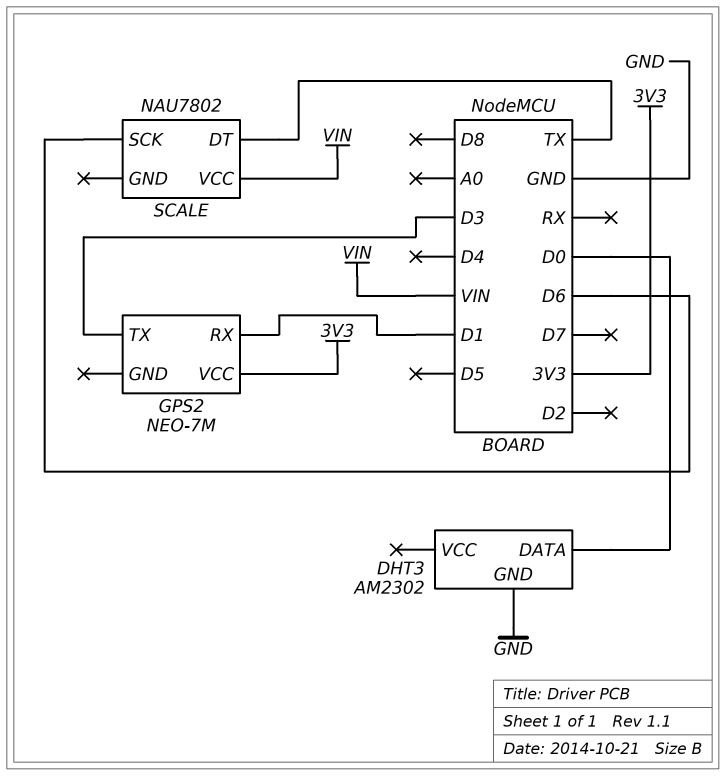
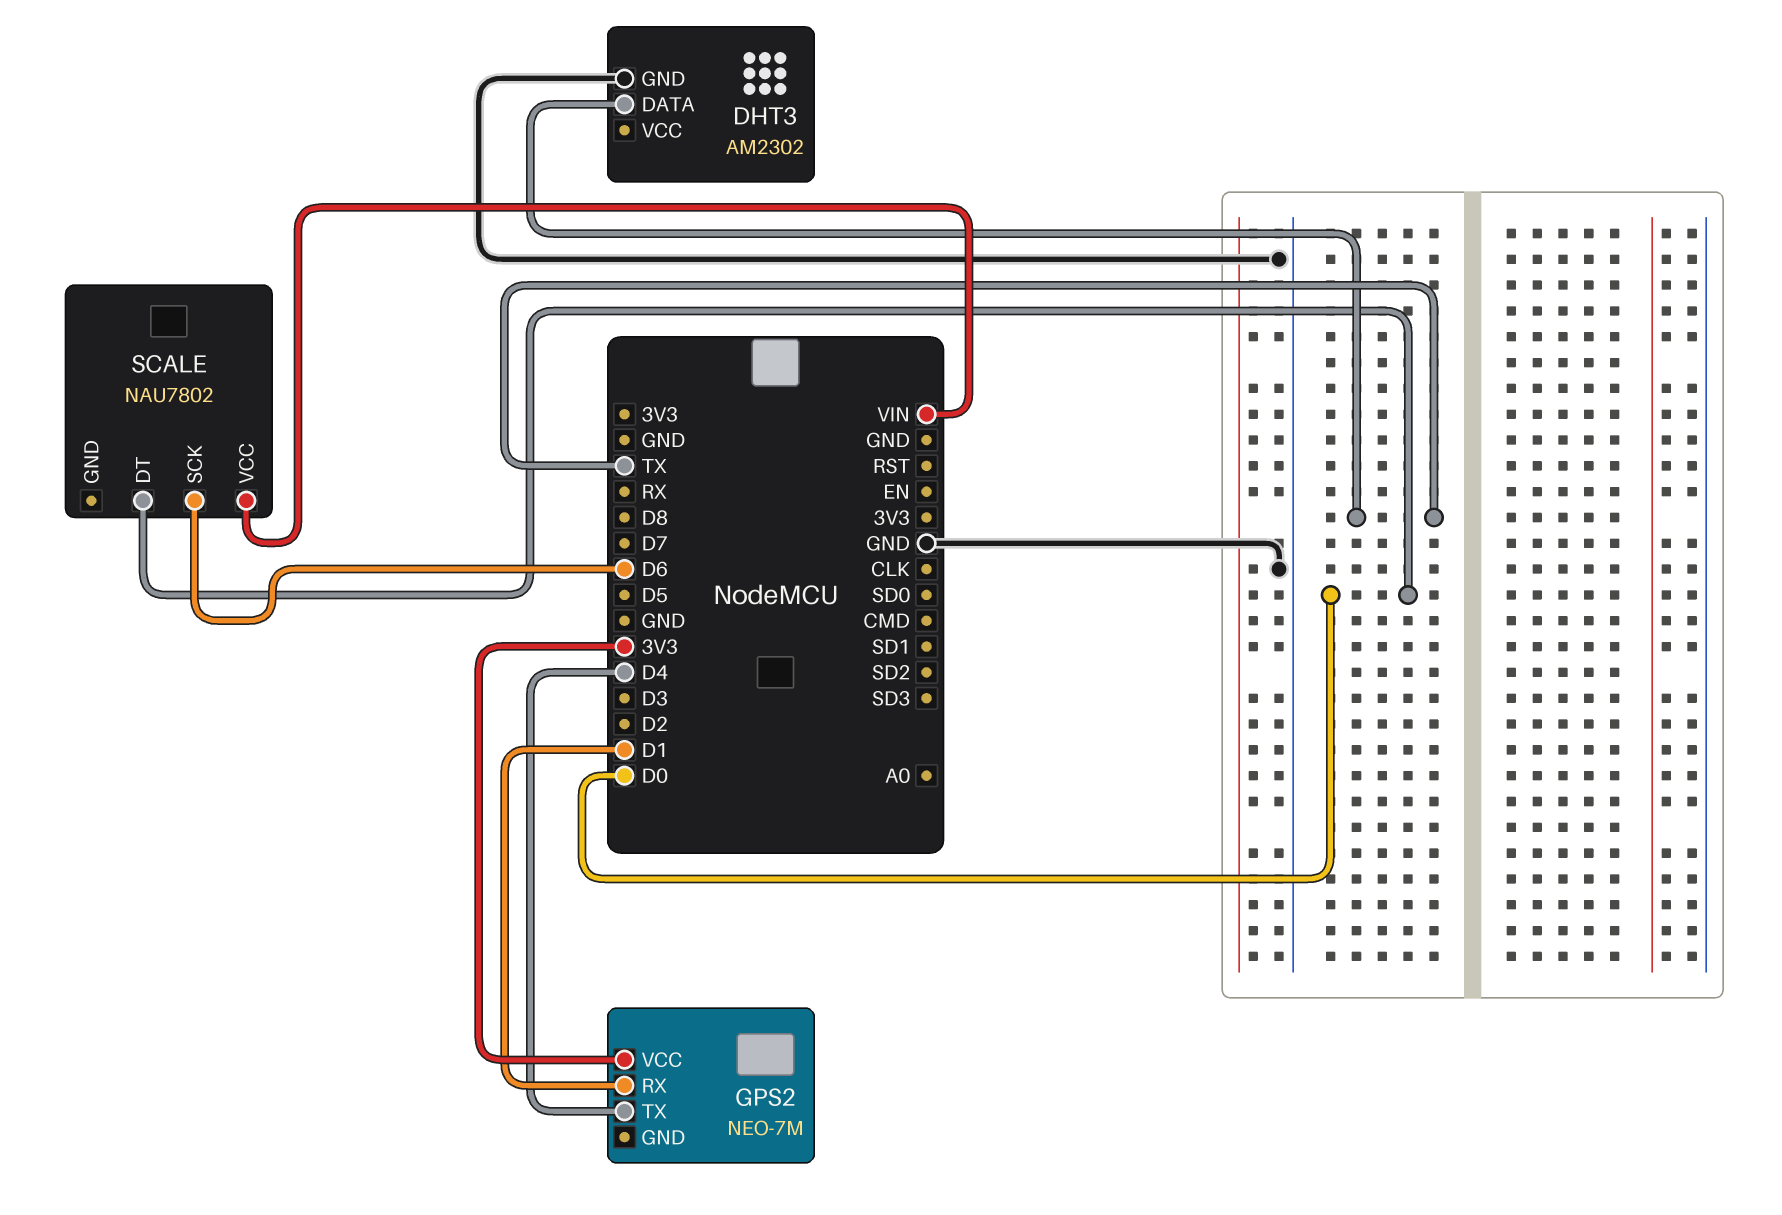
DHT3 pin DATA: D0 -> TX
GPS2 pin TX: D3 -> D4
SCALE pin DT: TX -> D0

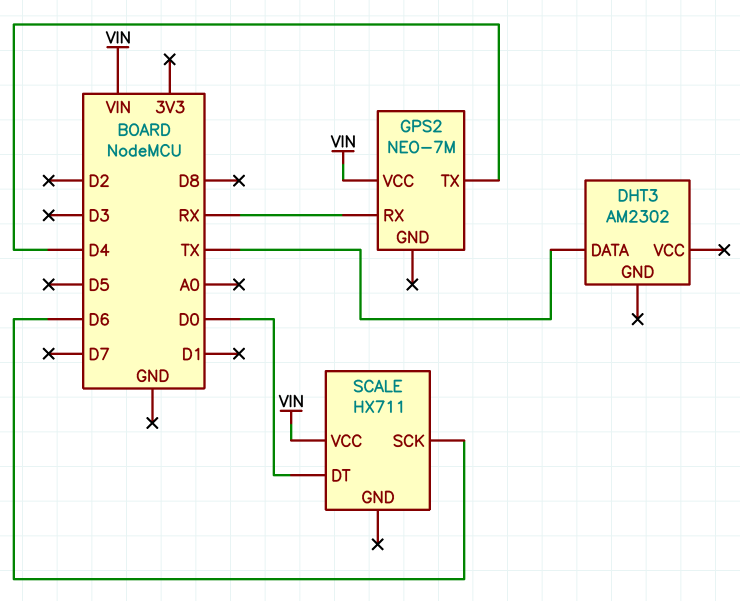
DHT3 pin GND: GND -> none
GPS2 pin RX: D1 -> RX
GPS2 pin VCC: 3V3 -> VIN
SCALE: NAU7802 -> HX711

